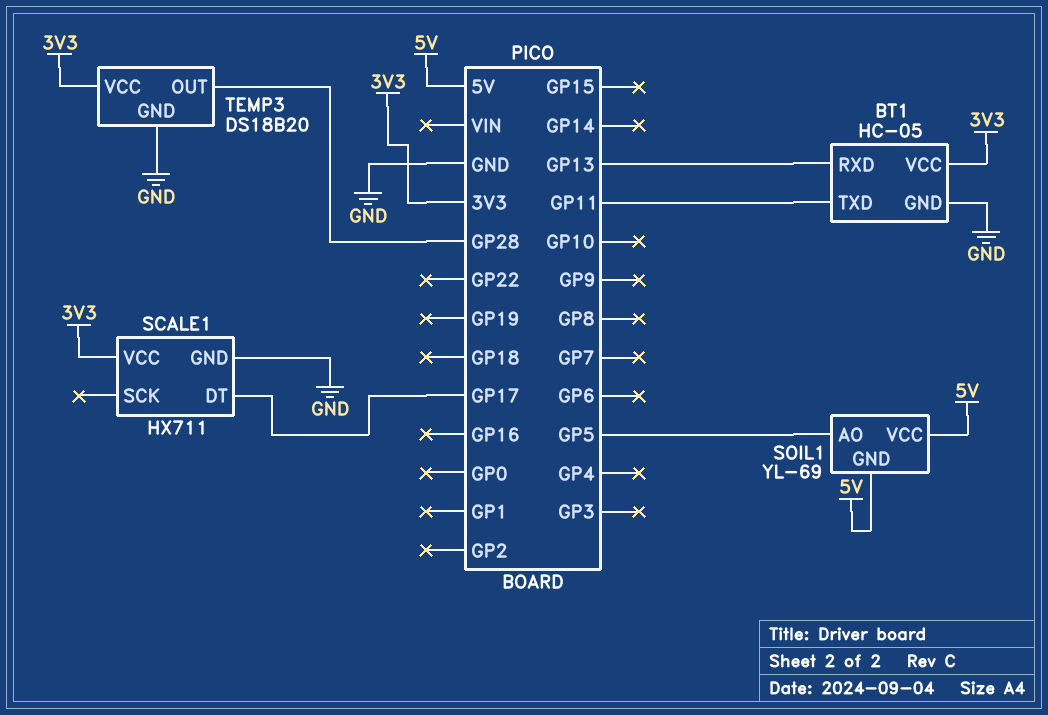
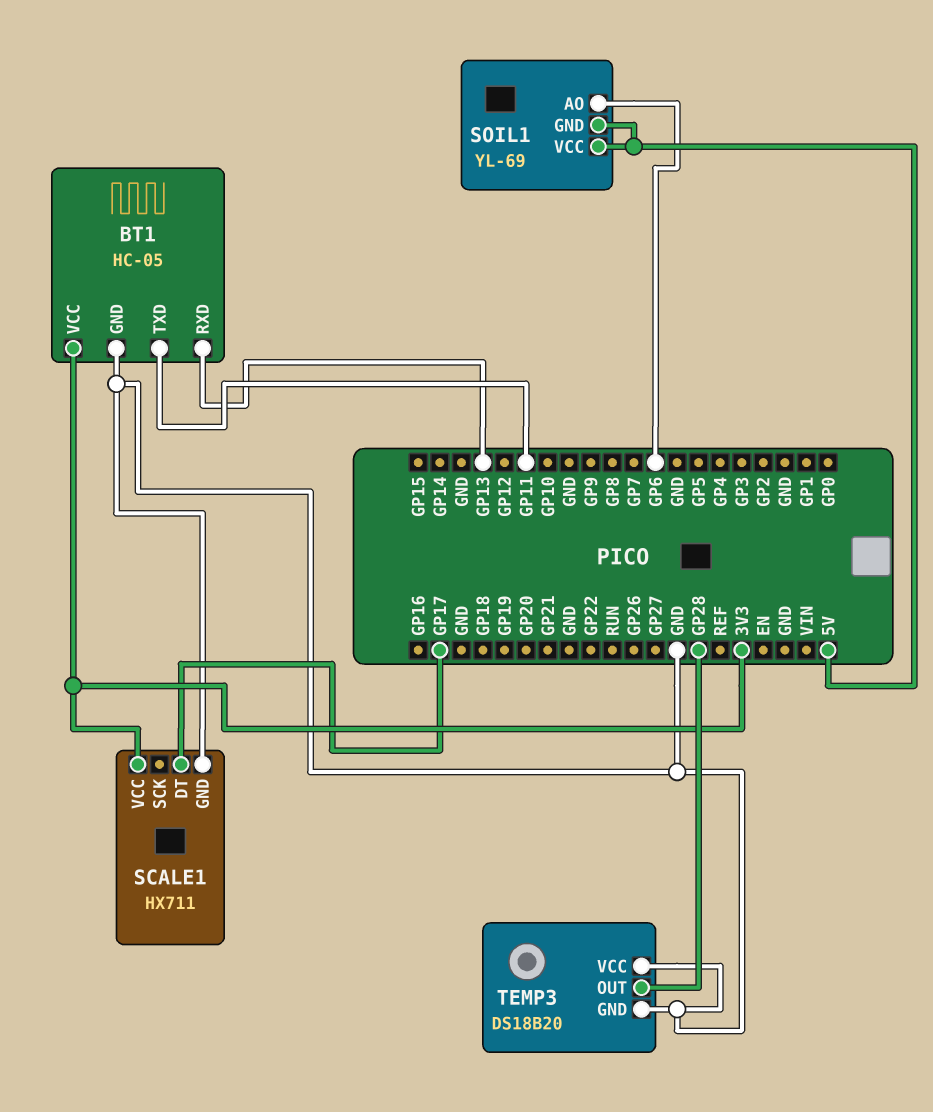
SOIL1 pin AO: GP5 -> GP6
TEMP3 pin VCC: 3V3 -> GND

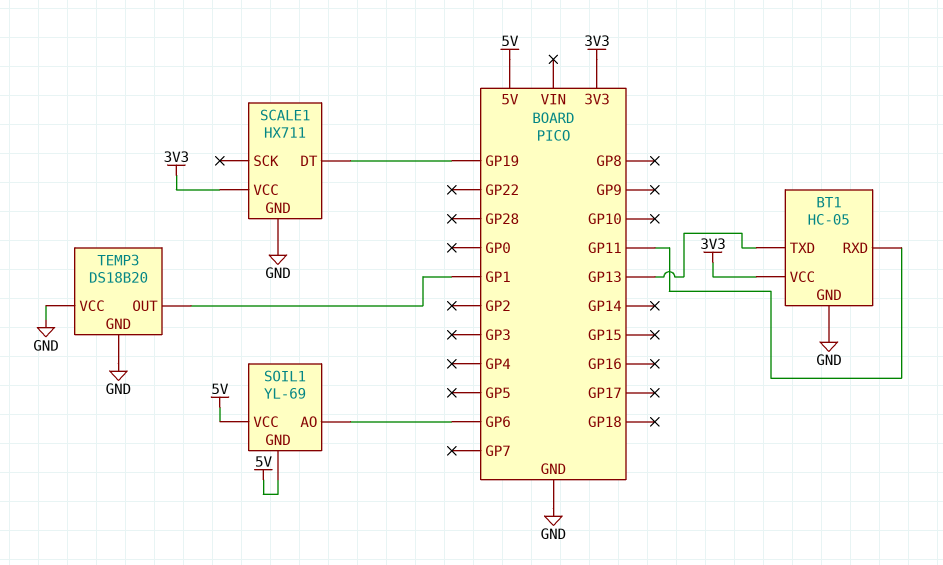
BT1 pin RXD: GP13 -> GP11
BT1 pin TXD: GP11 -> GP13
SCALE1 pin DT: GP17 -> GP19
TEMP3 pin OUT: GP28 -> GP1

